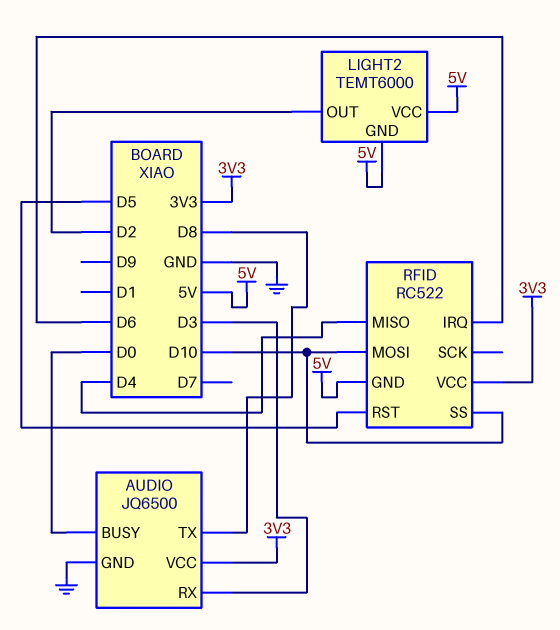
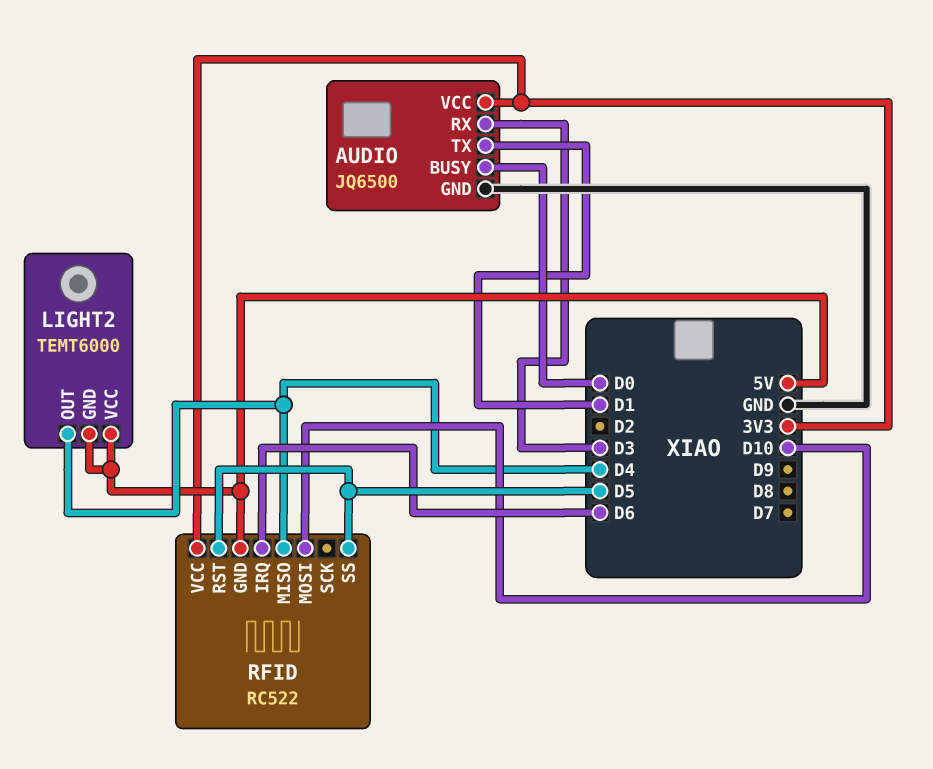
AUDIO pin TX: D8 -> D1
LIGHT2 pin OUT: D2 -> D4
RFID pin SS: D10 -> D5

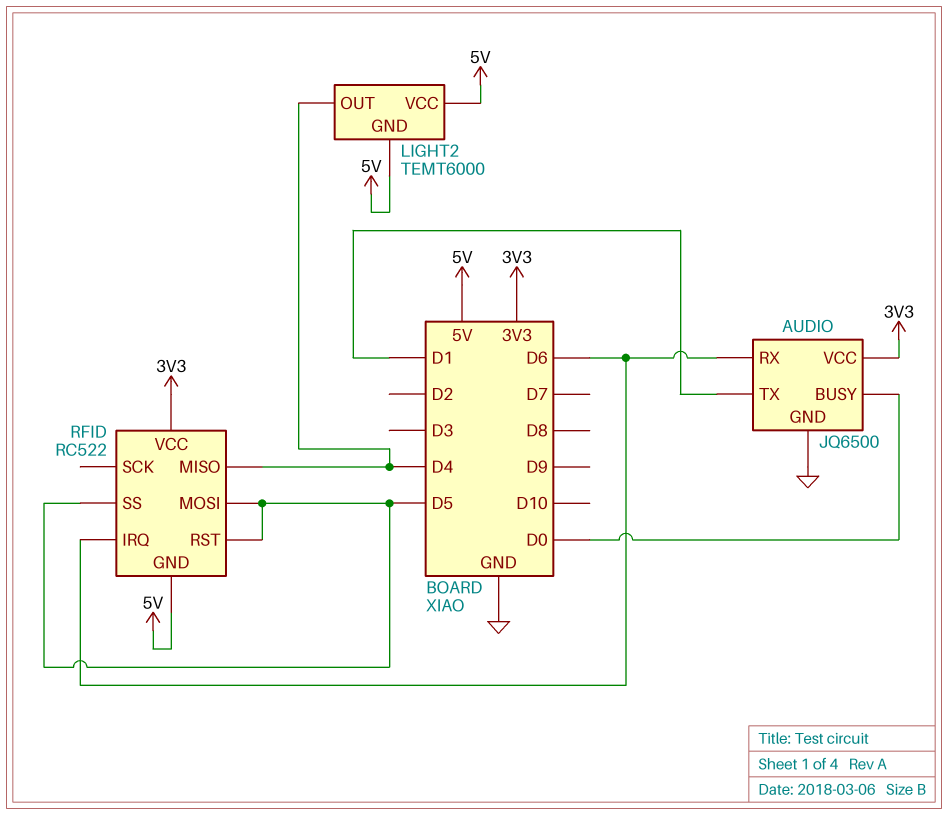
AUDIO pin RX: D3 -> D6
RFID pin MOSI: D10 -> D5

